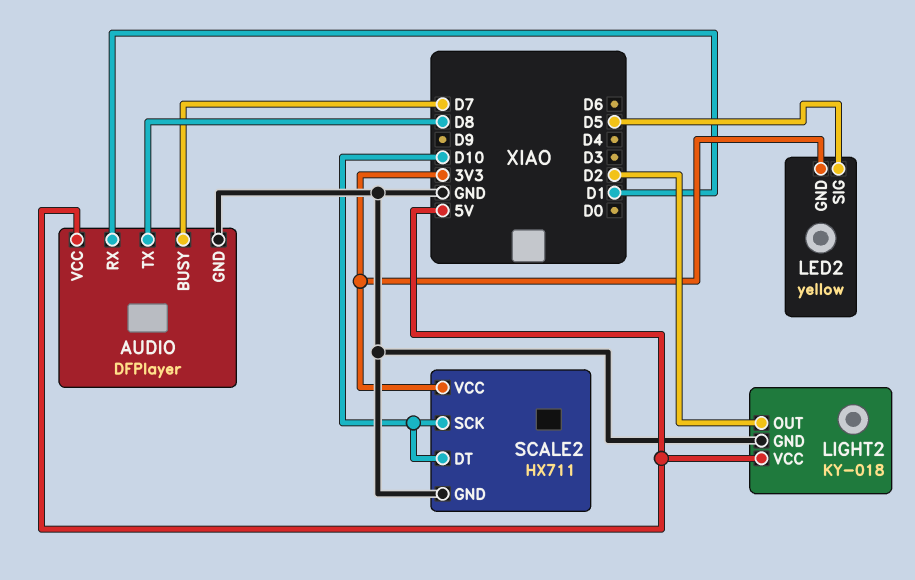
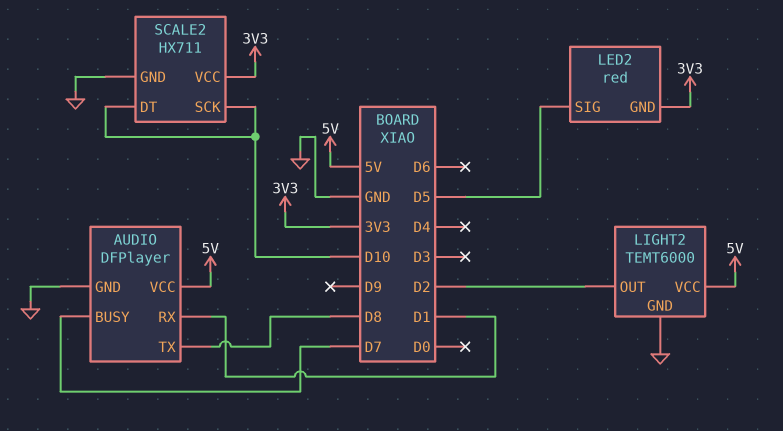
LED2: yellow -> red
LIGHT2: KY-018 -> TEMT6000

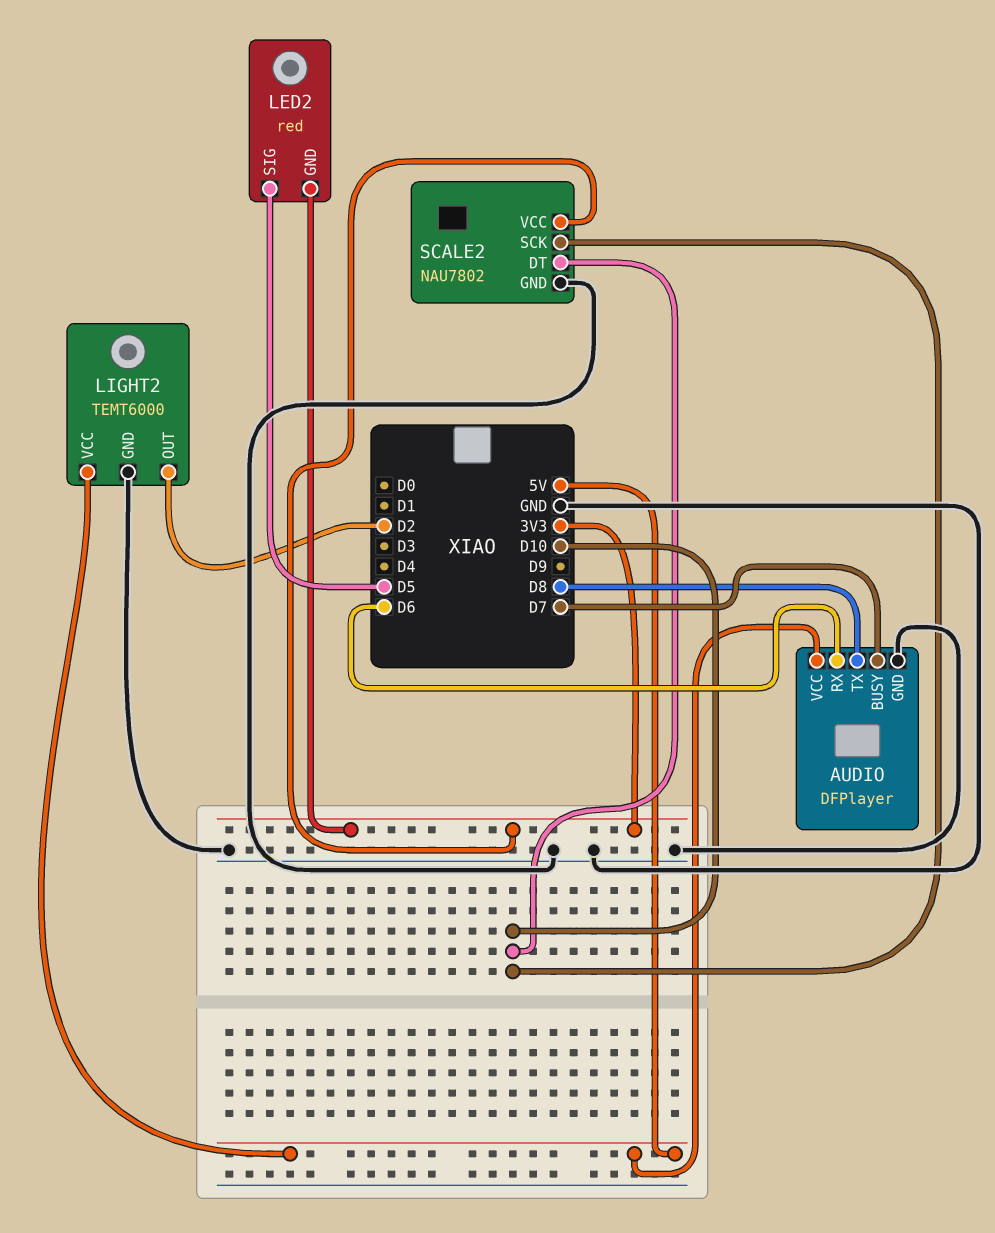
AUDIO pin RX: D1 -> D6
SCALE2: HX711 -> NAU7802

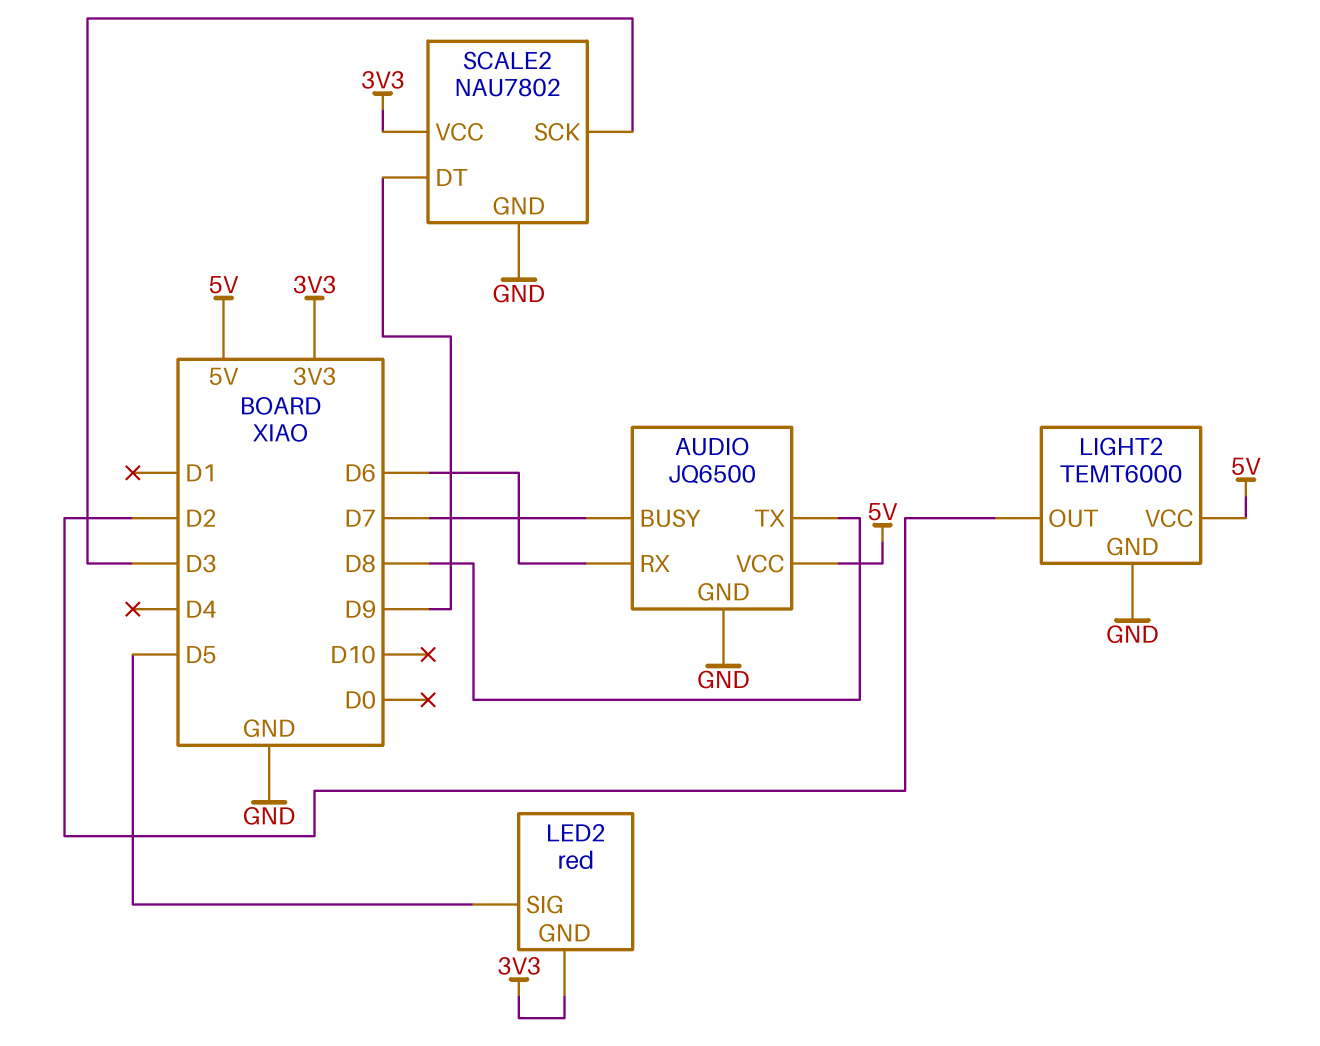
AUDIO: DFPlayer -> JQ6500
SCALE2 pin DT: D10 -> D9
SCALE2 pin SCK: D10 -> D3

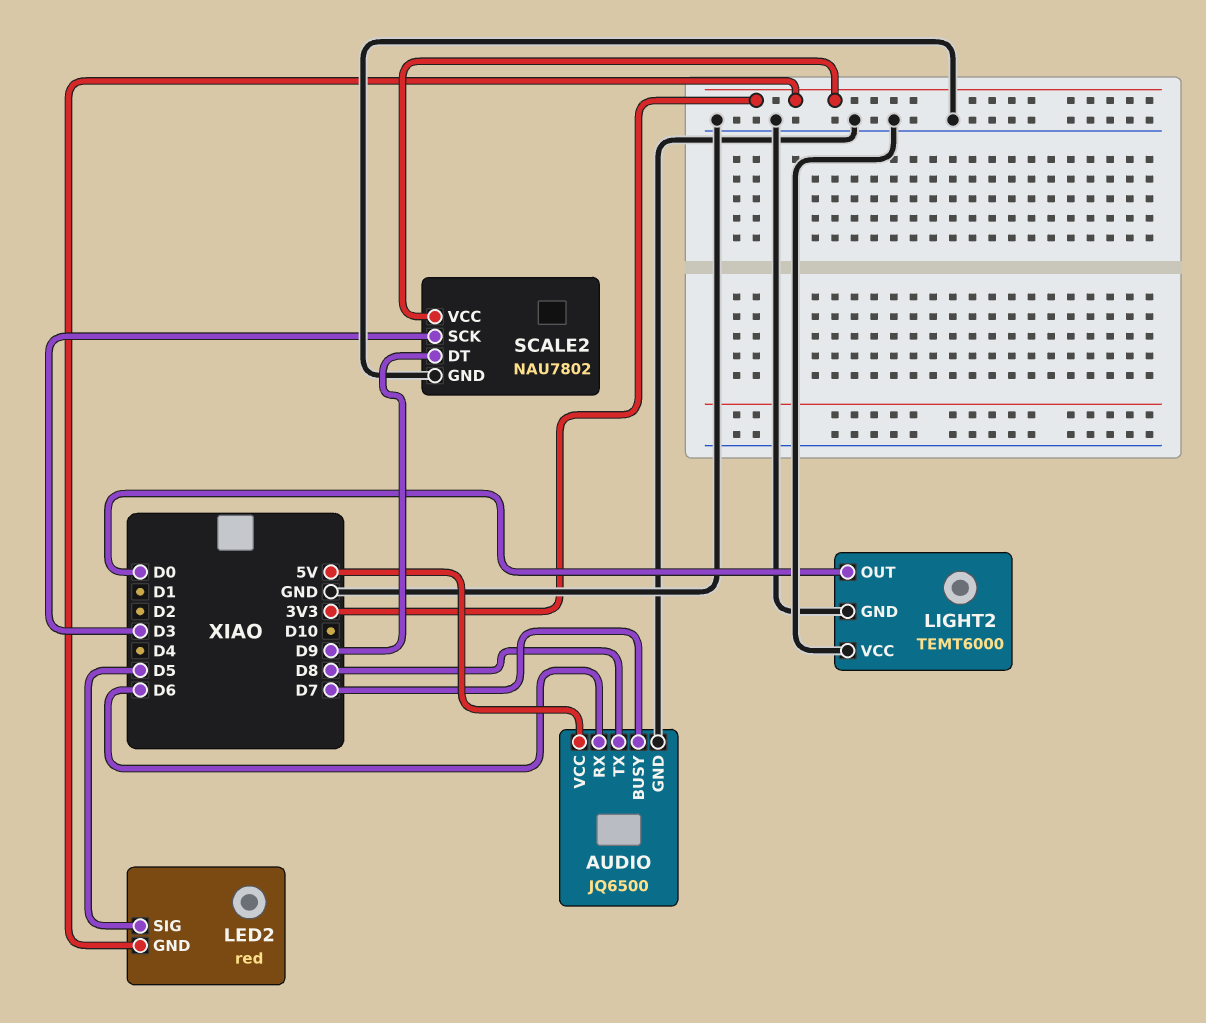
LIGHT2 pin OUT: D2 -> D0
LIGHT2 pin VCC: 5V -> GND

